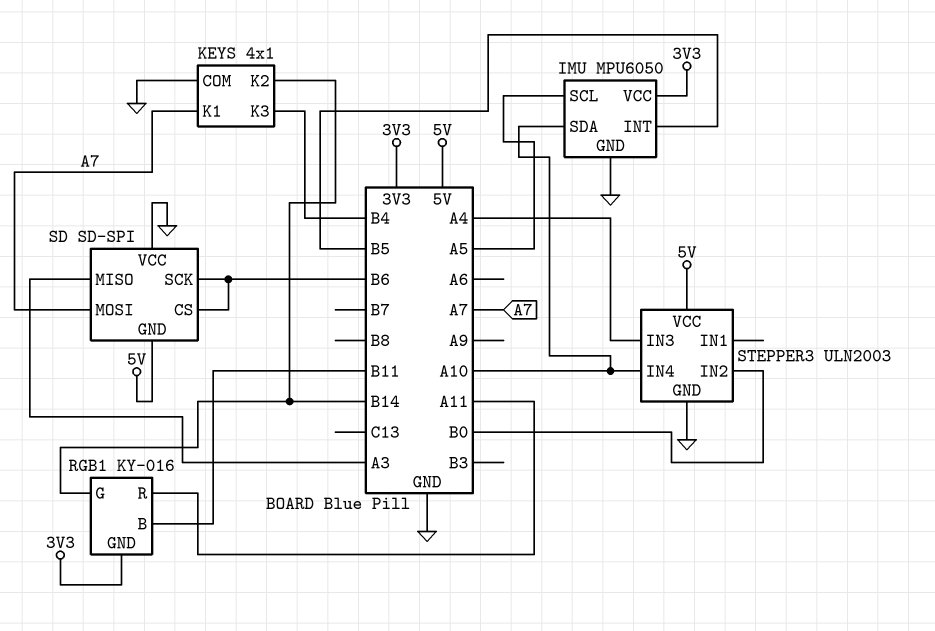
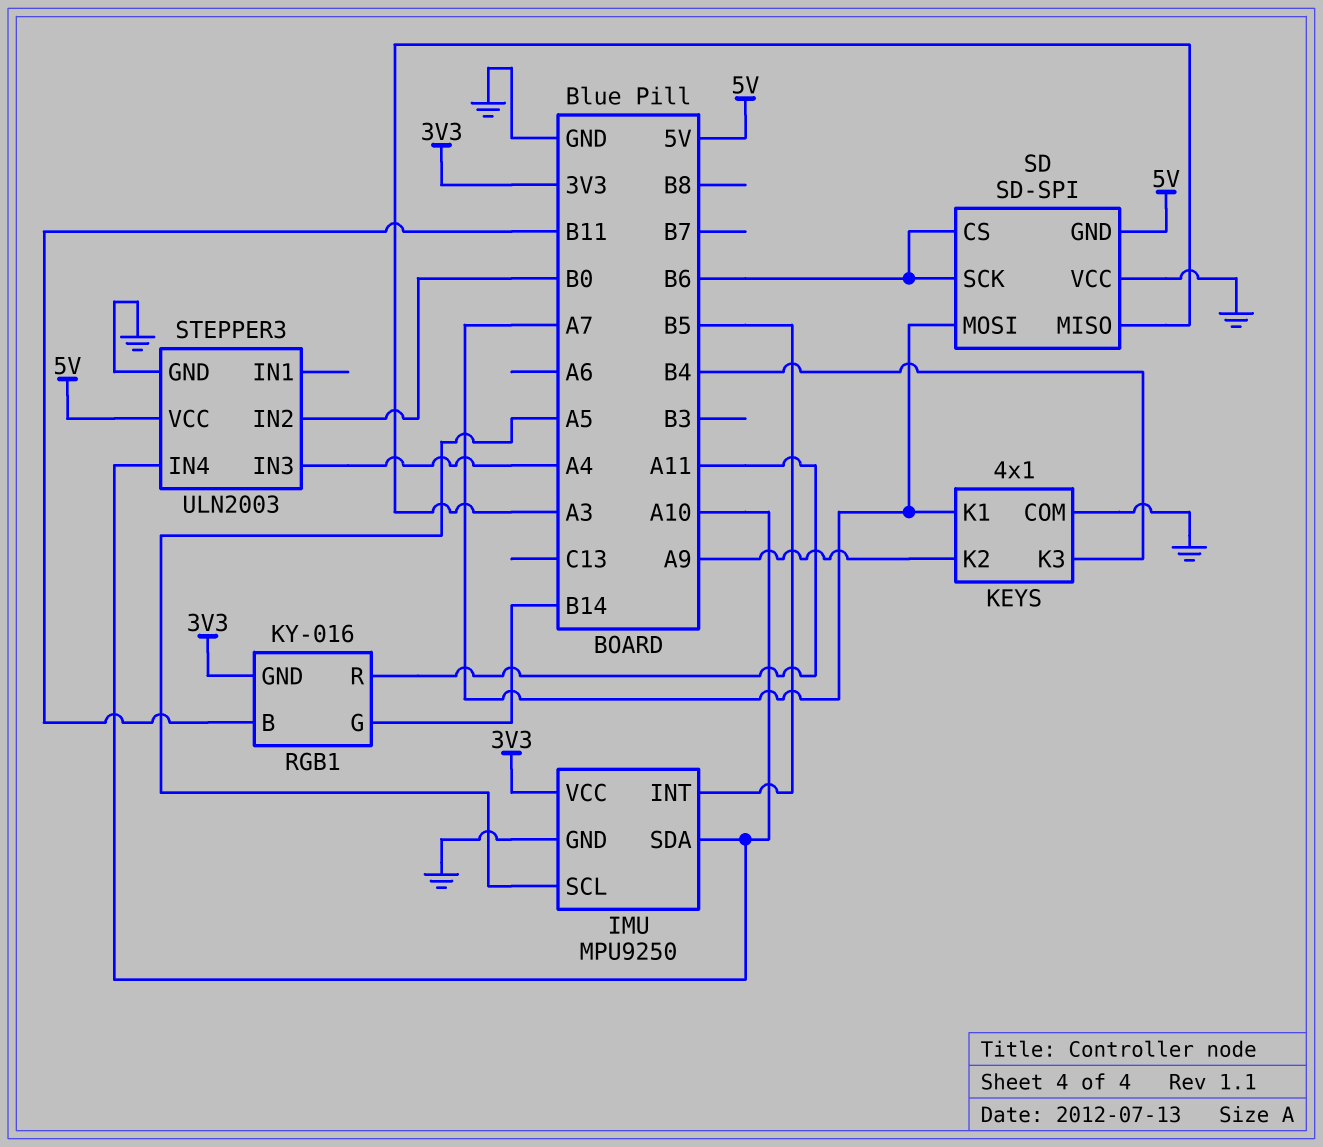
IMU: MPU6050 -> MPU9250
KEYS pin K2: B14 -> A9

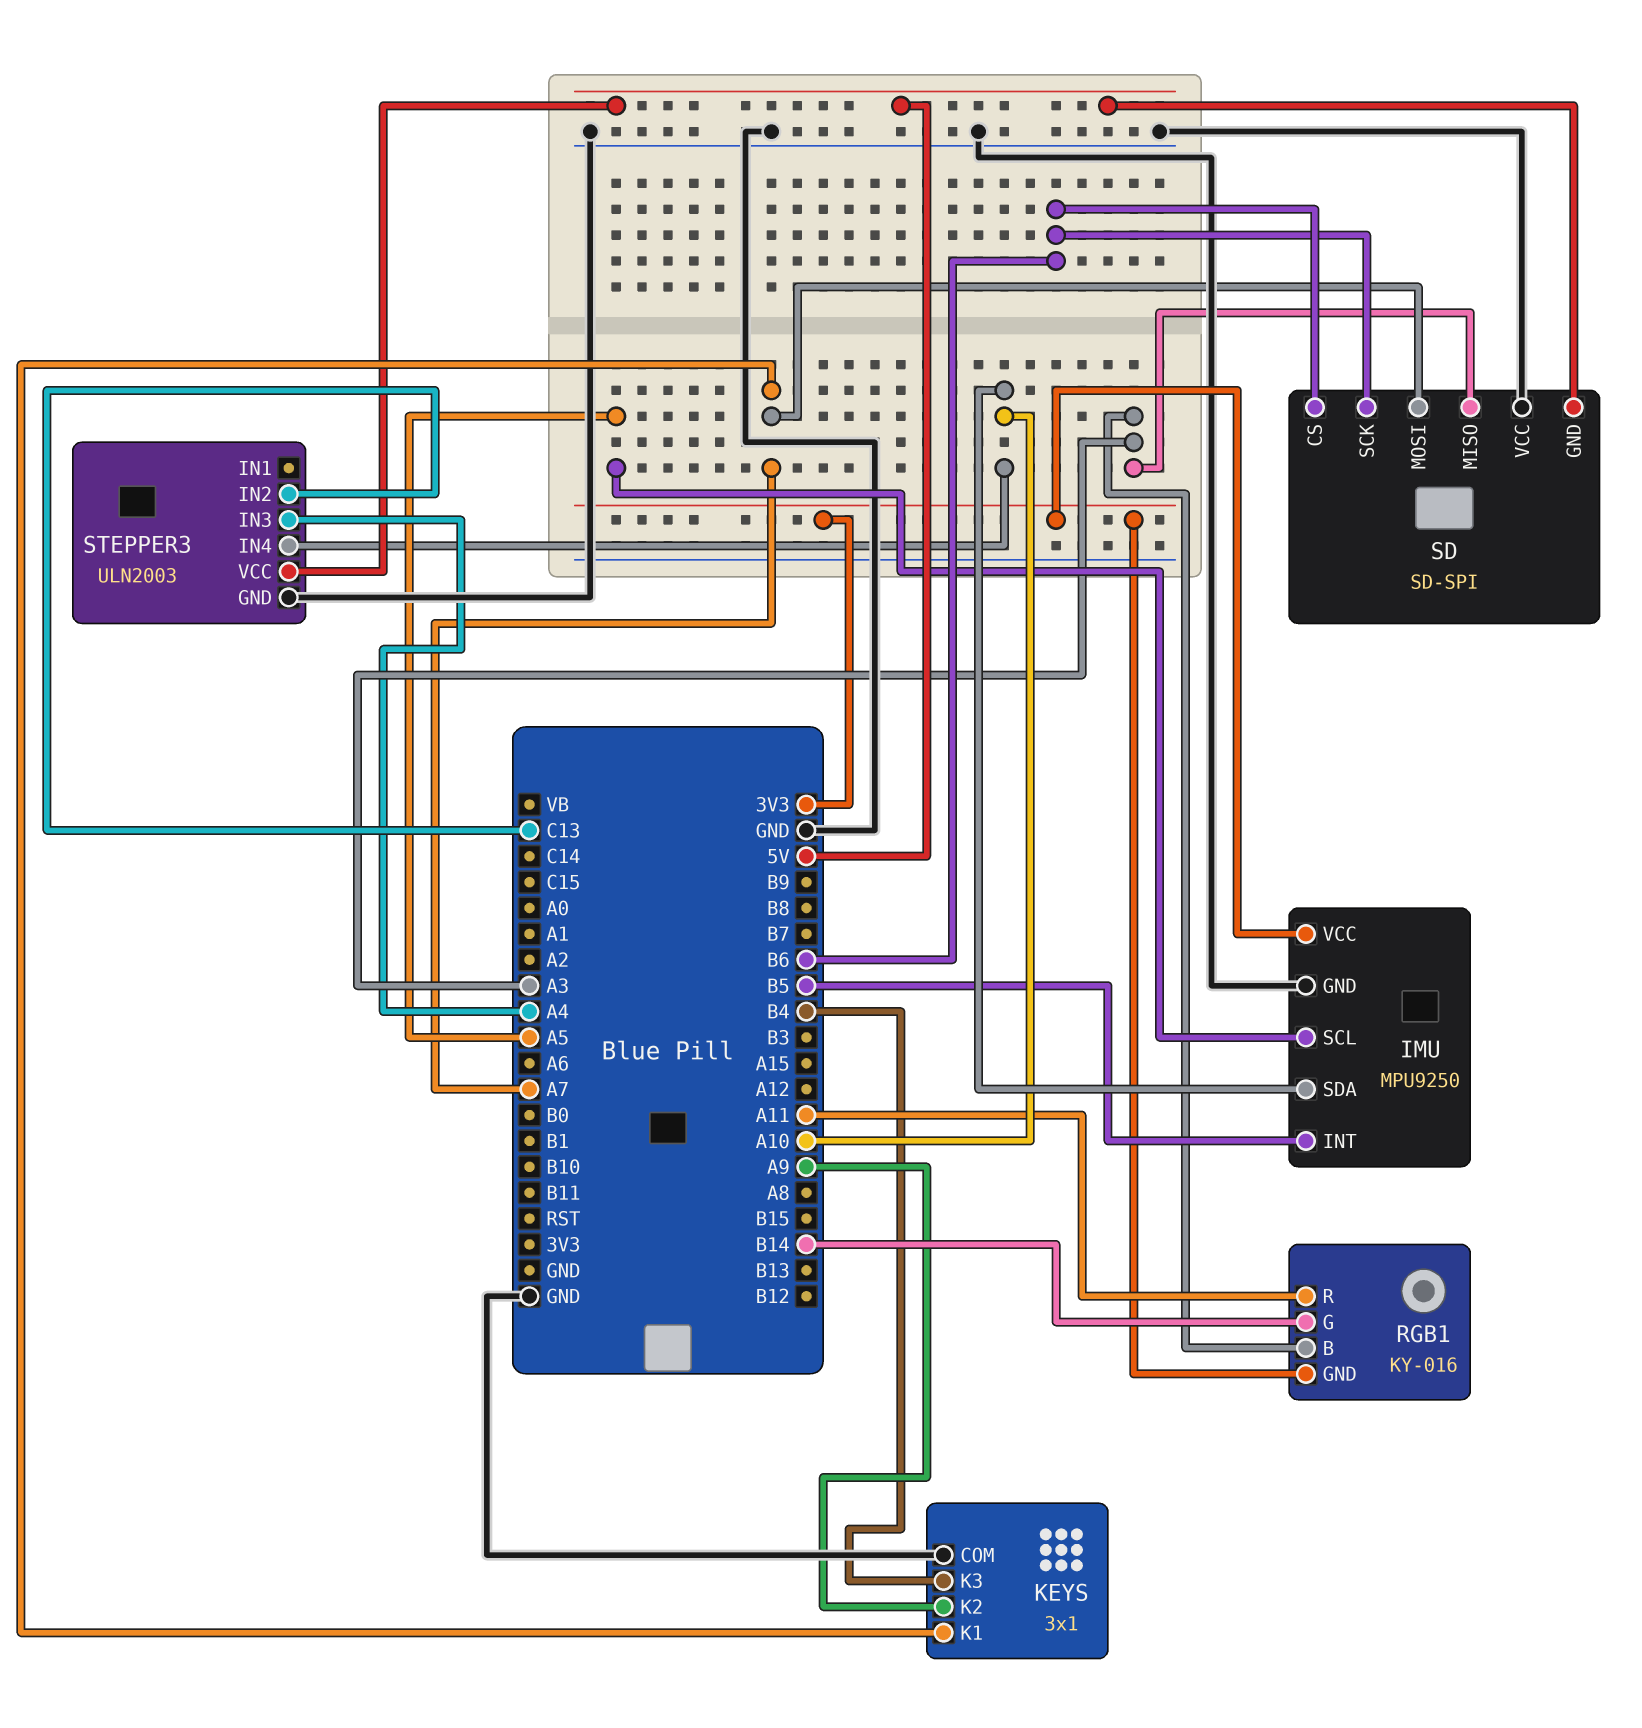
KEYS: 4x1 -> 3x1
RGB1 pin B: B11 -> A3
STEPPER3 pin IN2: B0 -> C13

